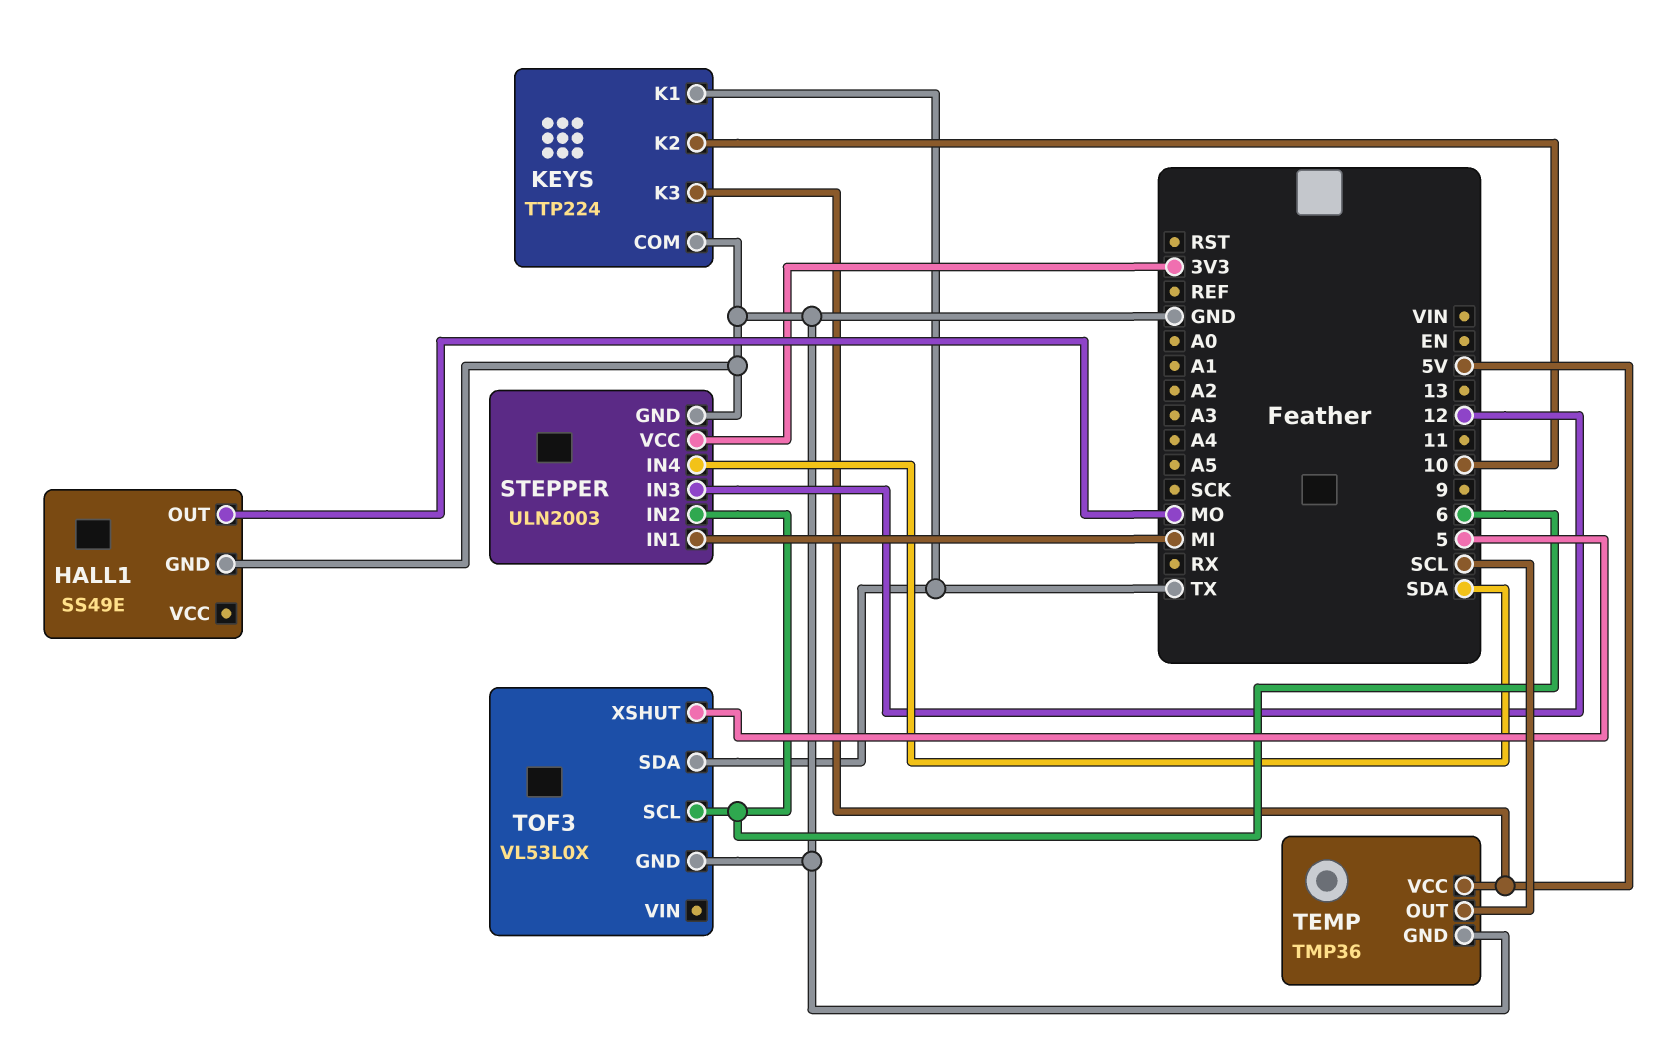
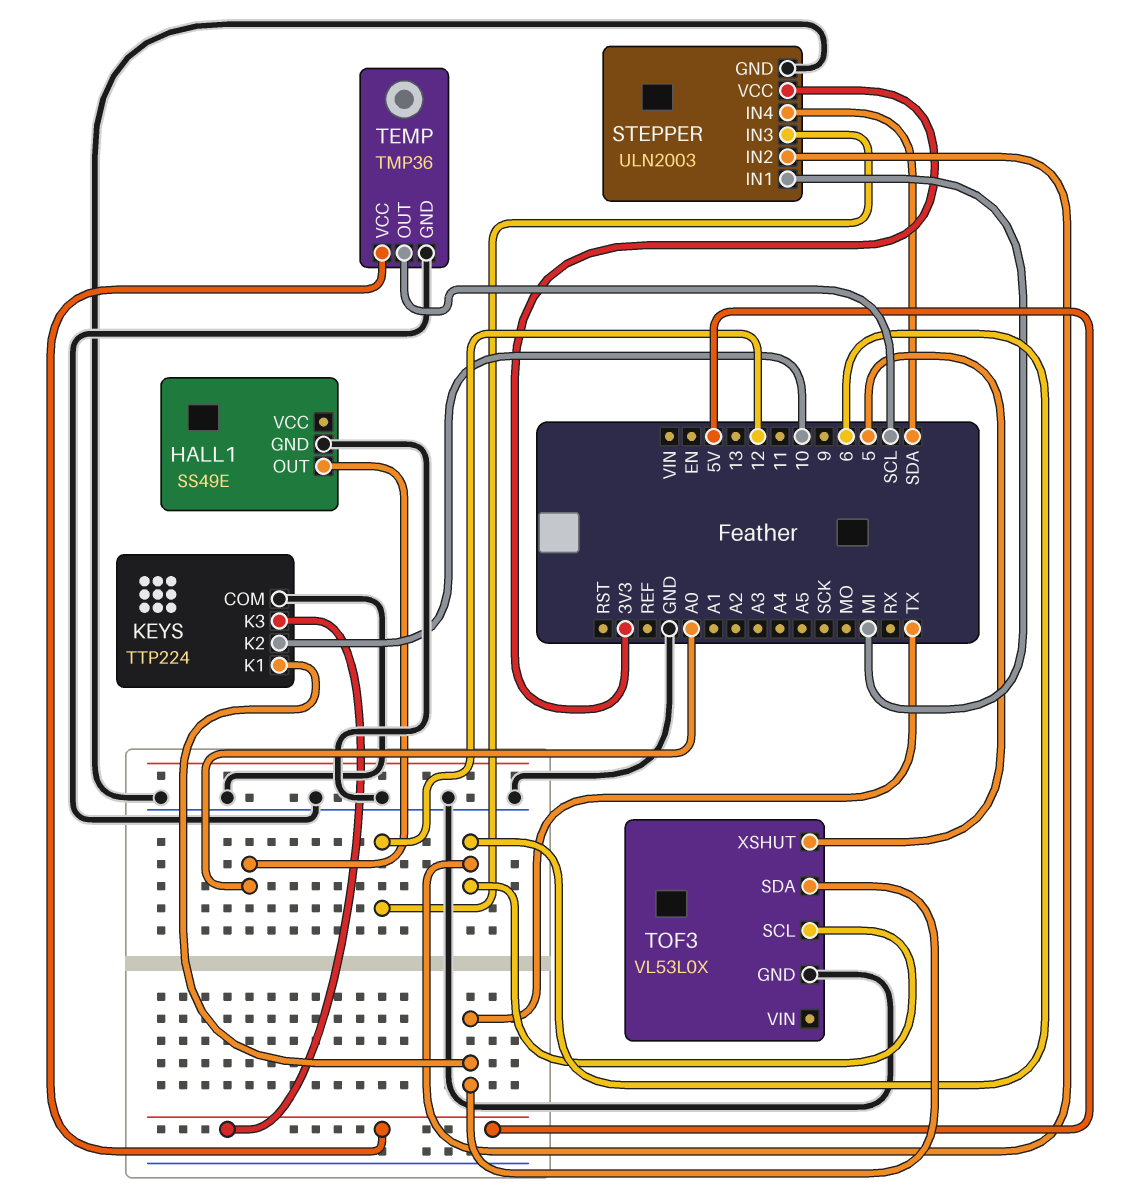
HALL1 pin OUT: MO -> A0

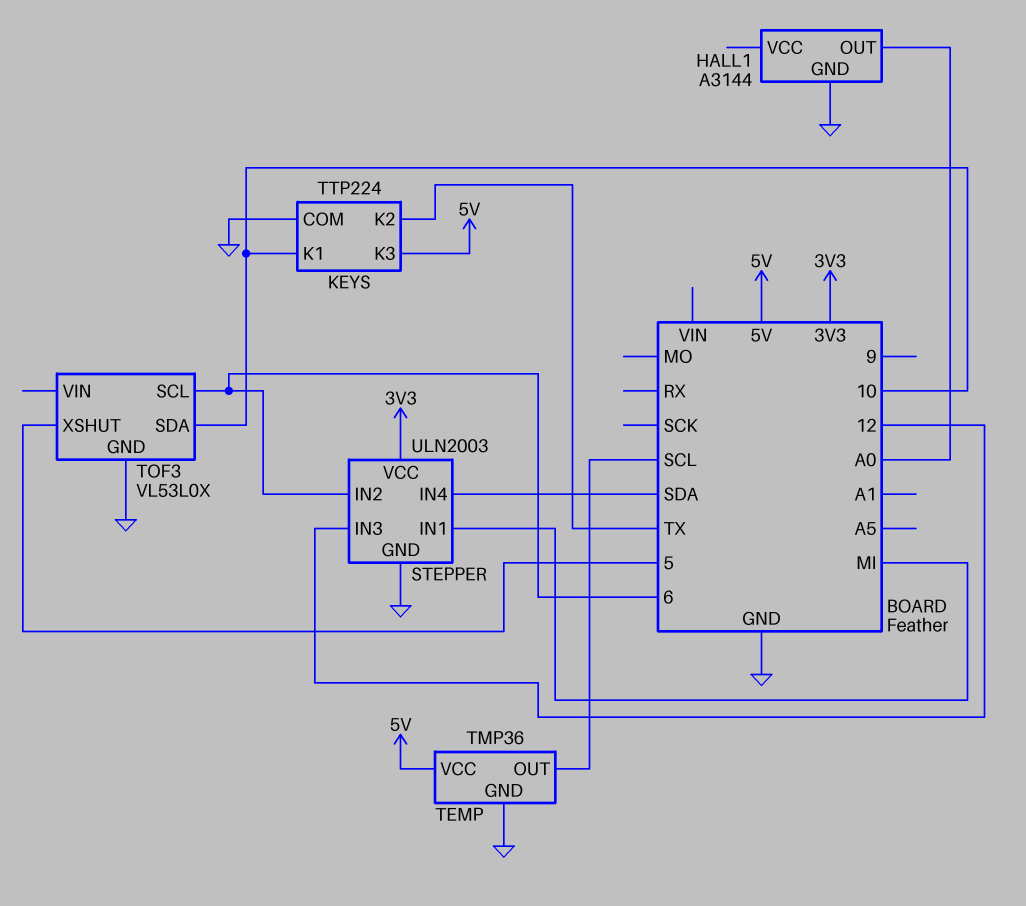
HALL1: SS49E -> A3144
KEYS pin K1: TX -> 10
KEYS pin K2: 10 -> TX
TOF3 pin SDA: TX -> 10

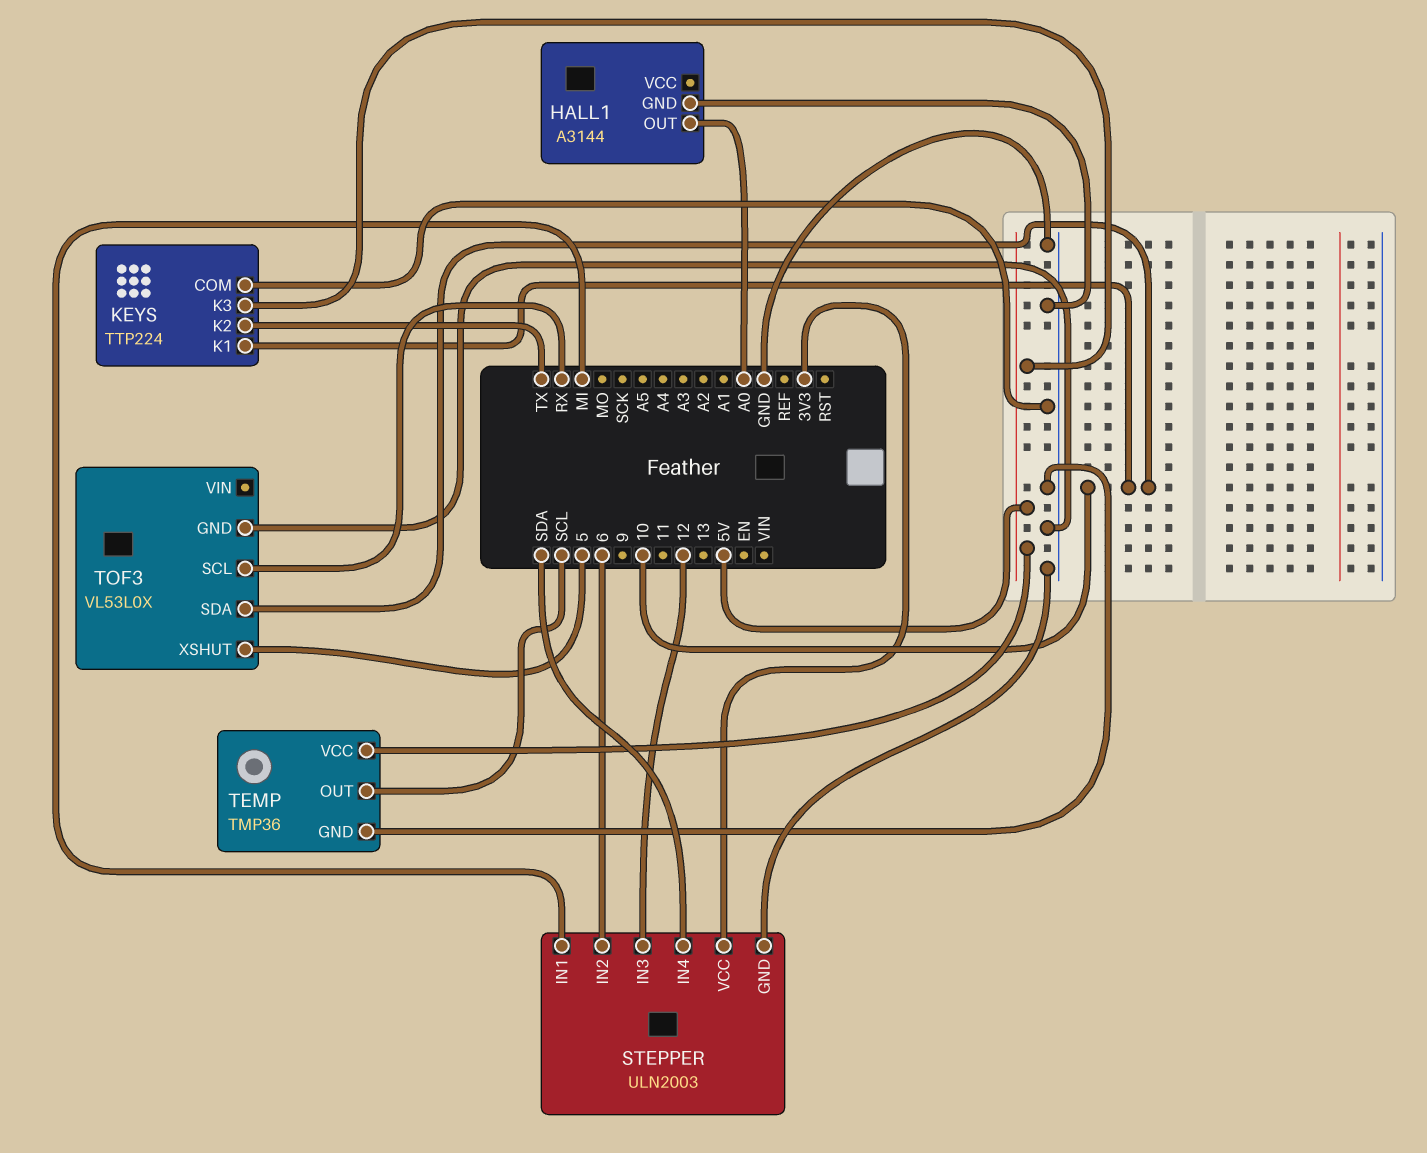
TOF3 pin SCL: 6 -> RX

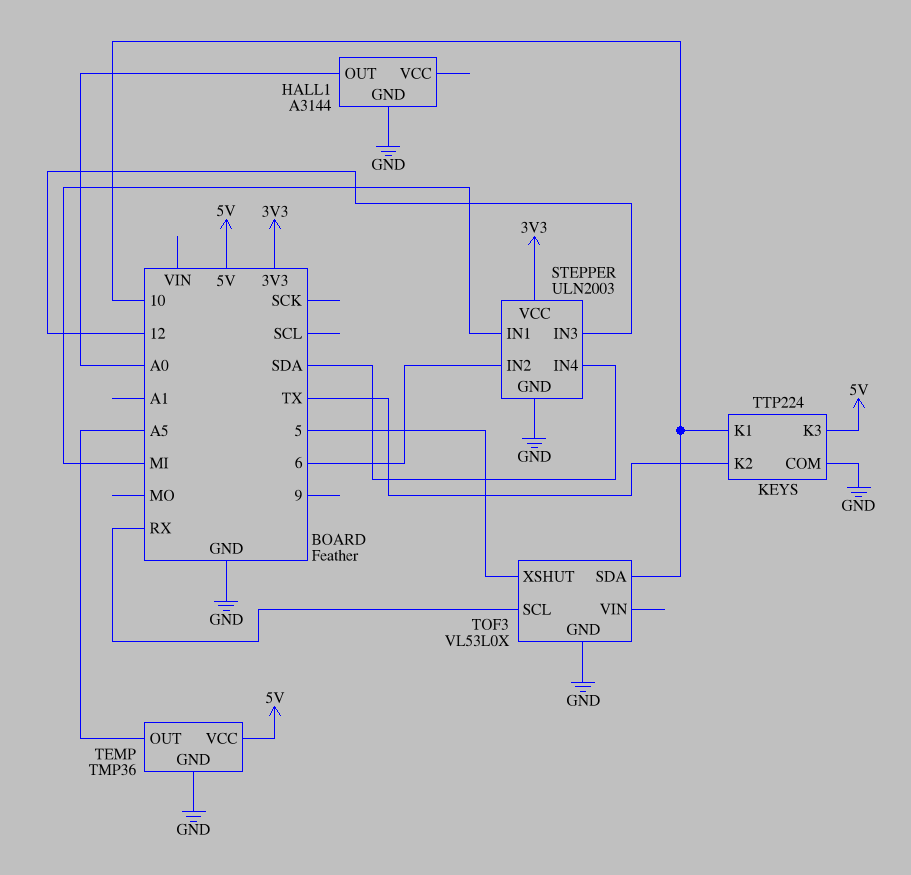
TEMP pin OUT: SCL -> A5

